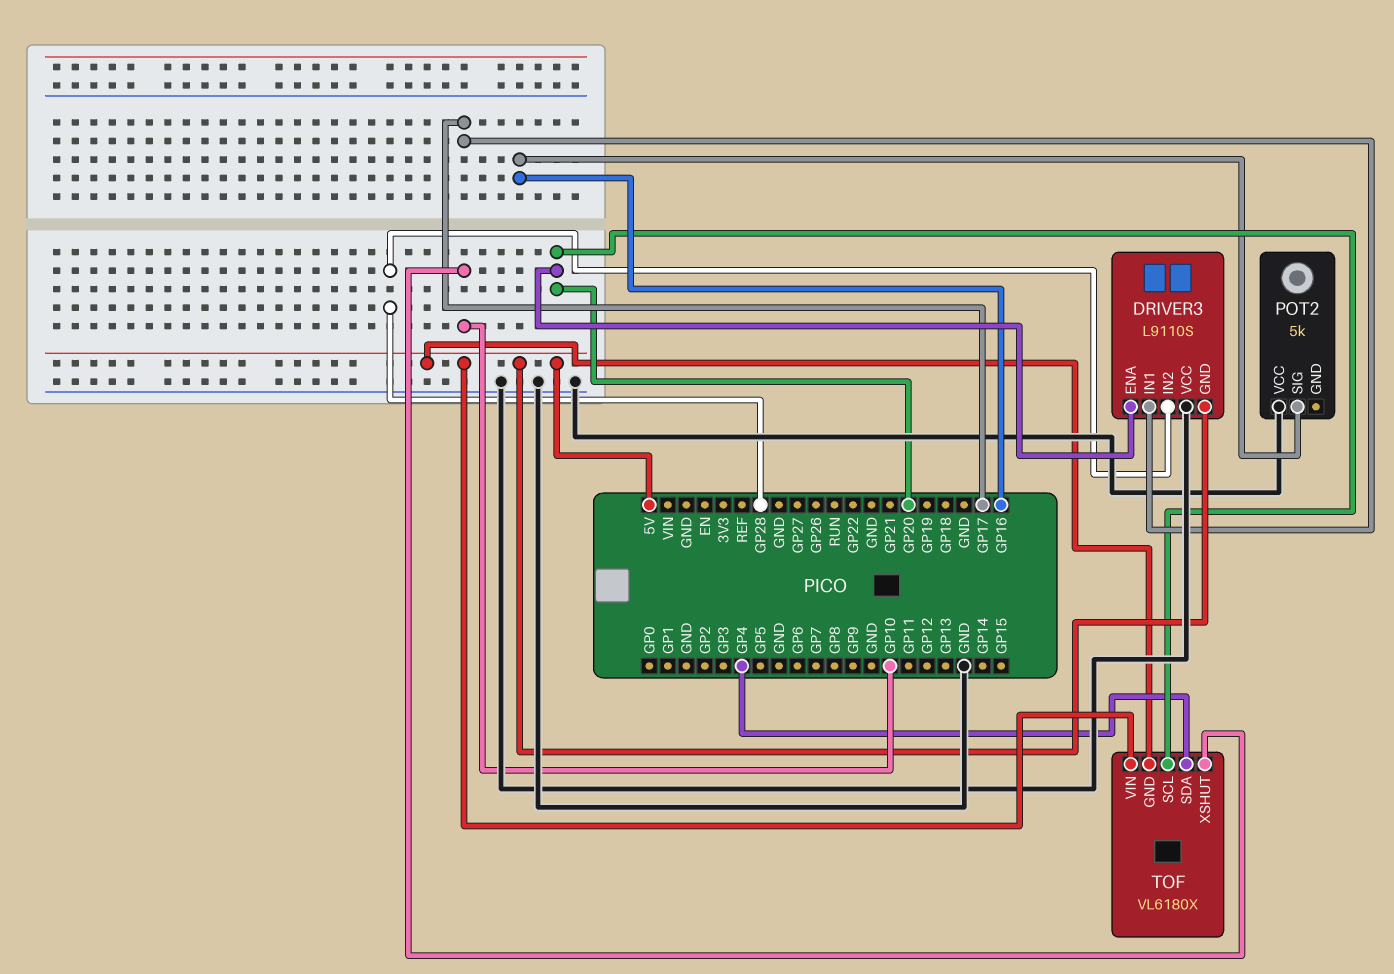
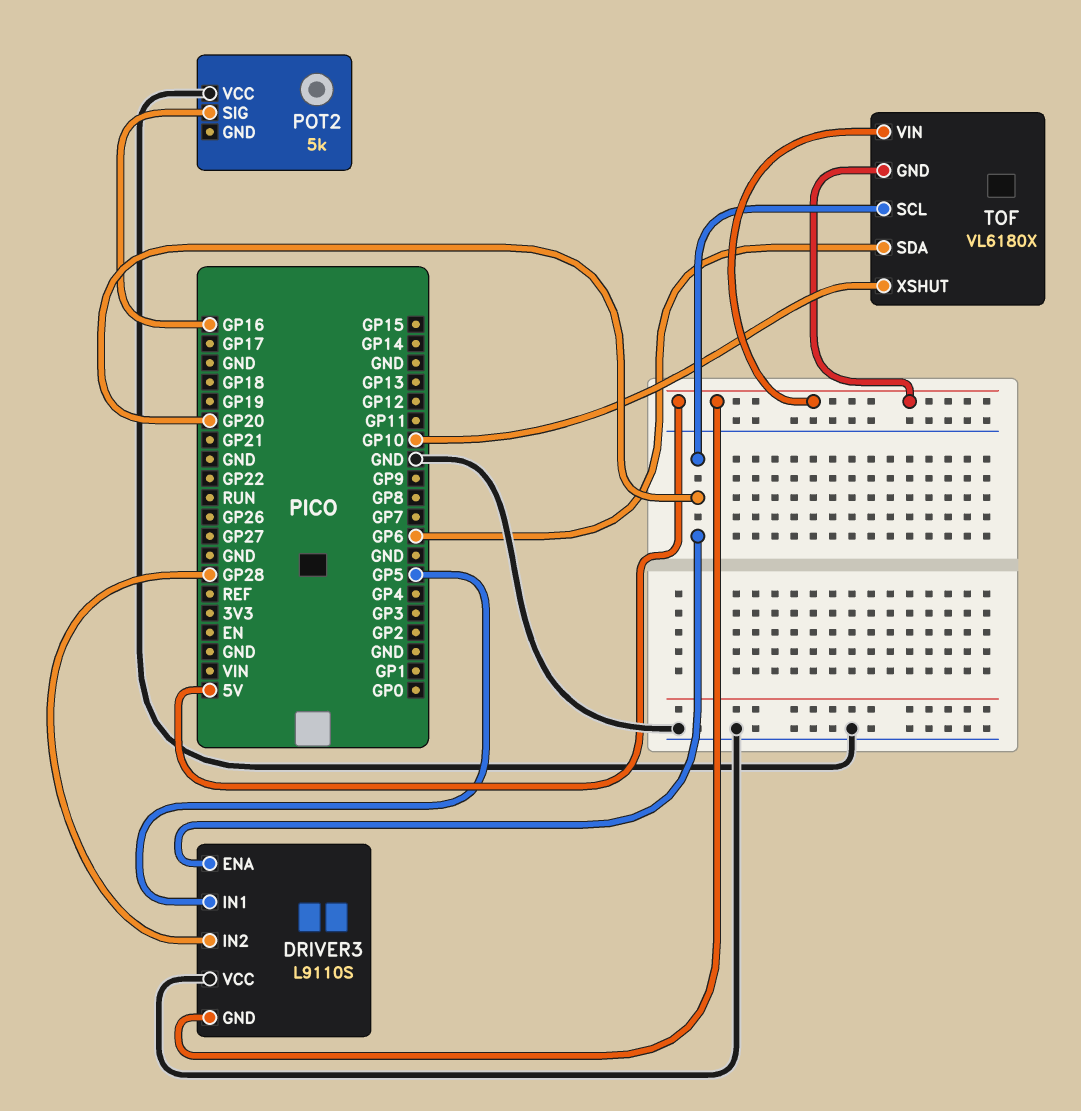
DRIVER3 pin IN1: GP17 -> GP5
TOF pin SDA: GP4 -> GP6

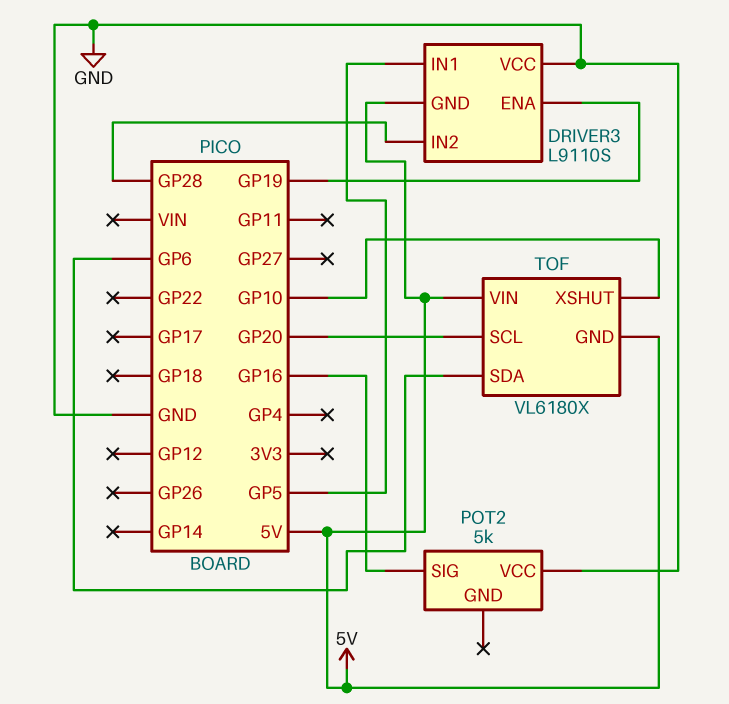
DRIVER3 pin ENA: GP20 -> GP19

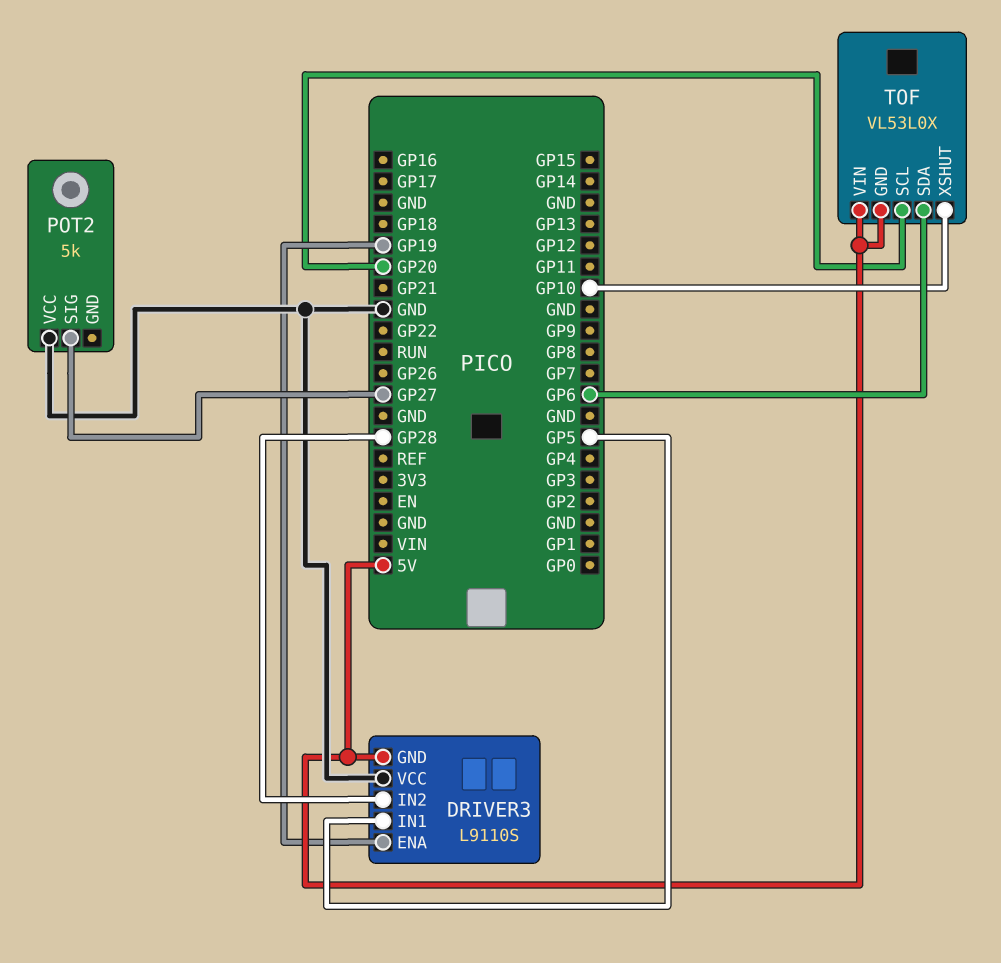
POT2 pin SIG: GP16 -> GP27
TOF: VL6180X -> VL53L0X

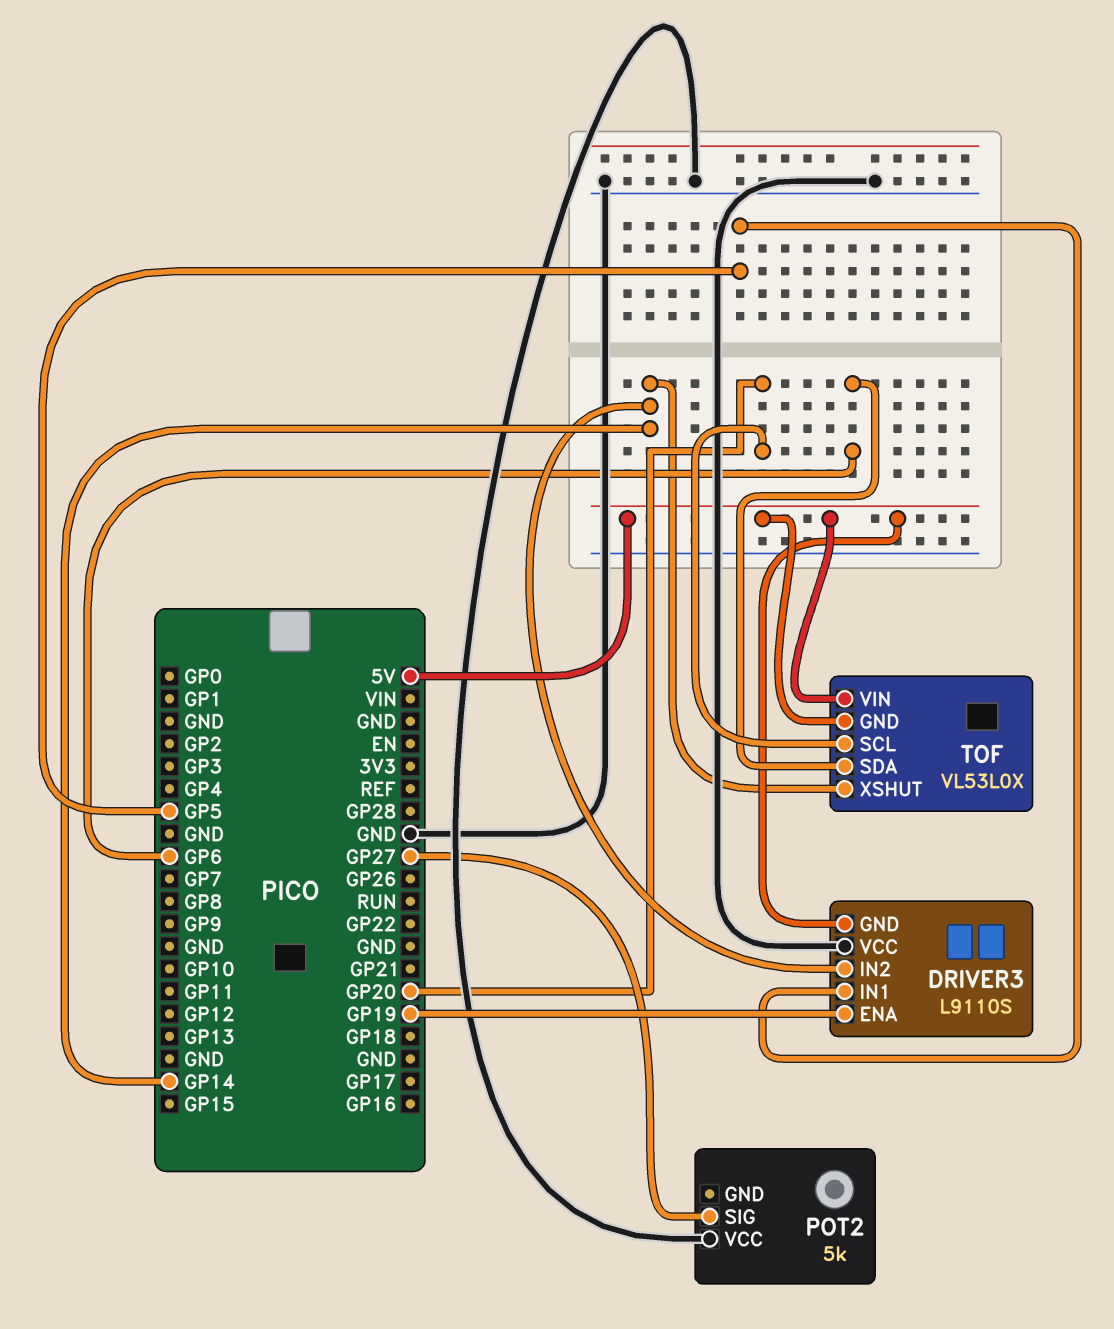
DRIVER3 pin IN2: GP28 -> GP14
TOF pin XSHUT: GP10 -> GP14

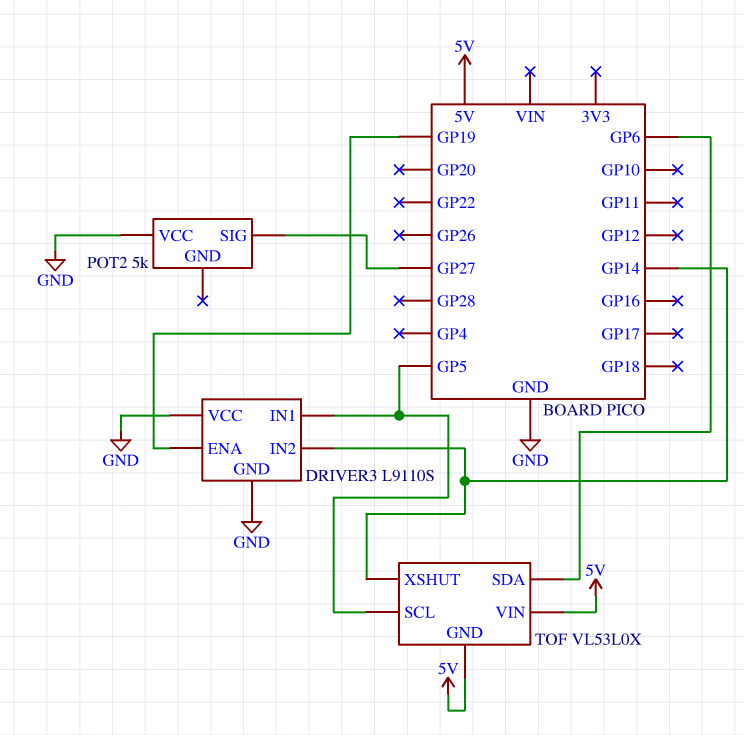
DRIVER3 pin GND: 5V -> GND
TOF pin SCL: GP20 -> GP5

